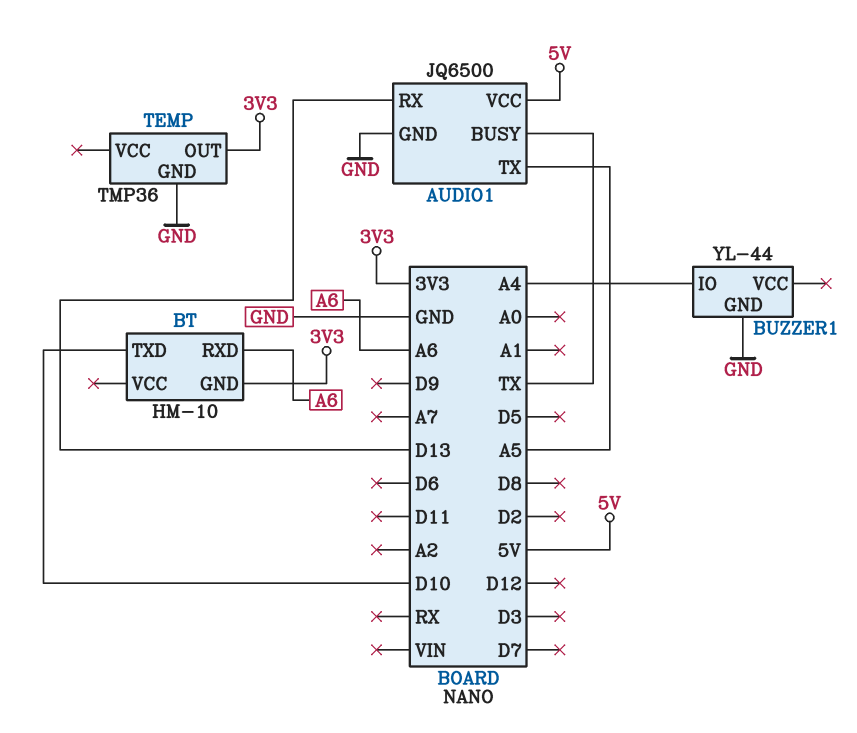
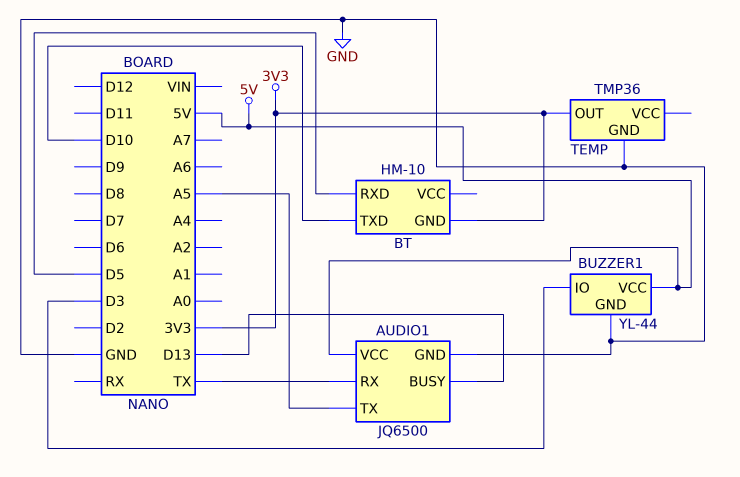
AUDIO1 pin BUSY: TX -> D13
AUDIO1 pin RX: D13 -> TX
BT pin RXD: A6 -> D5
BUZZER1 pin IO: A4 -> D3
BUZZER1 pin VCC: none -> 5V

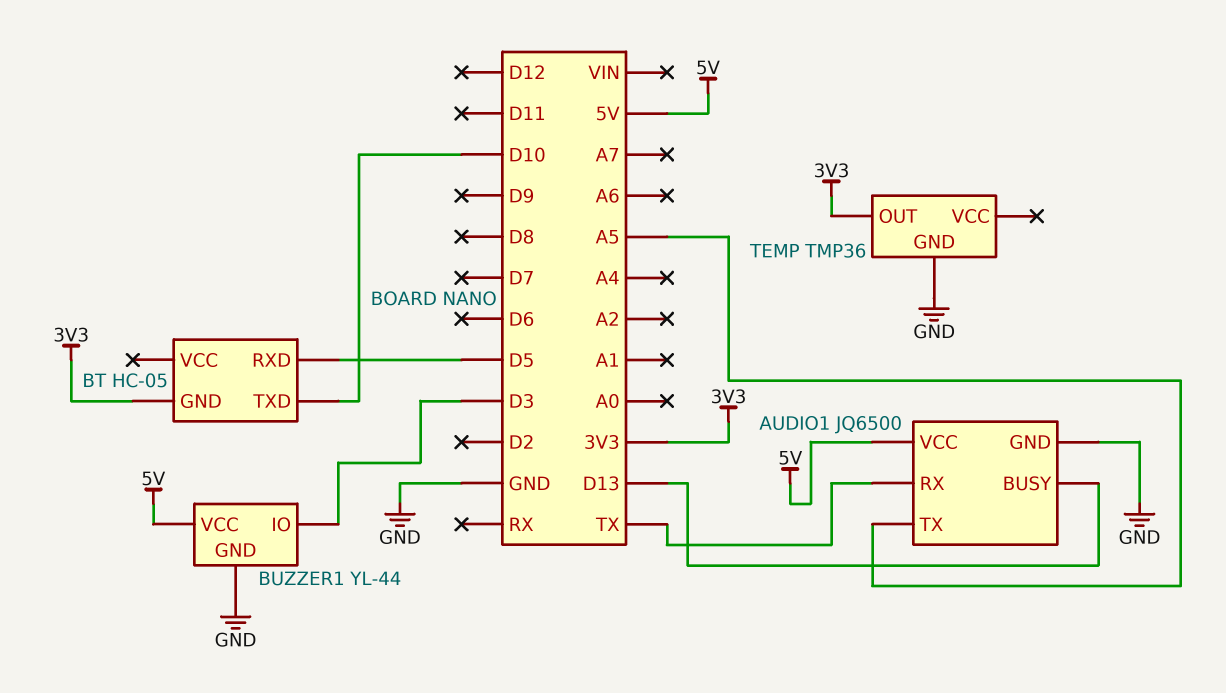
BT: HM-10 -> HC-05

